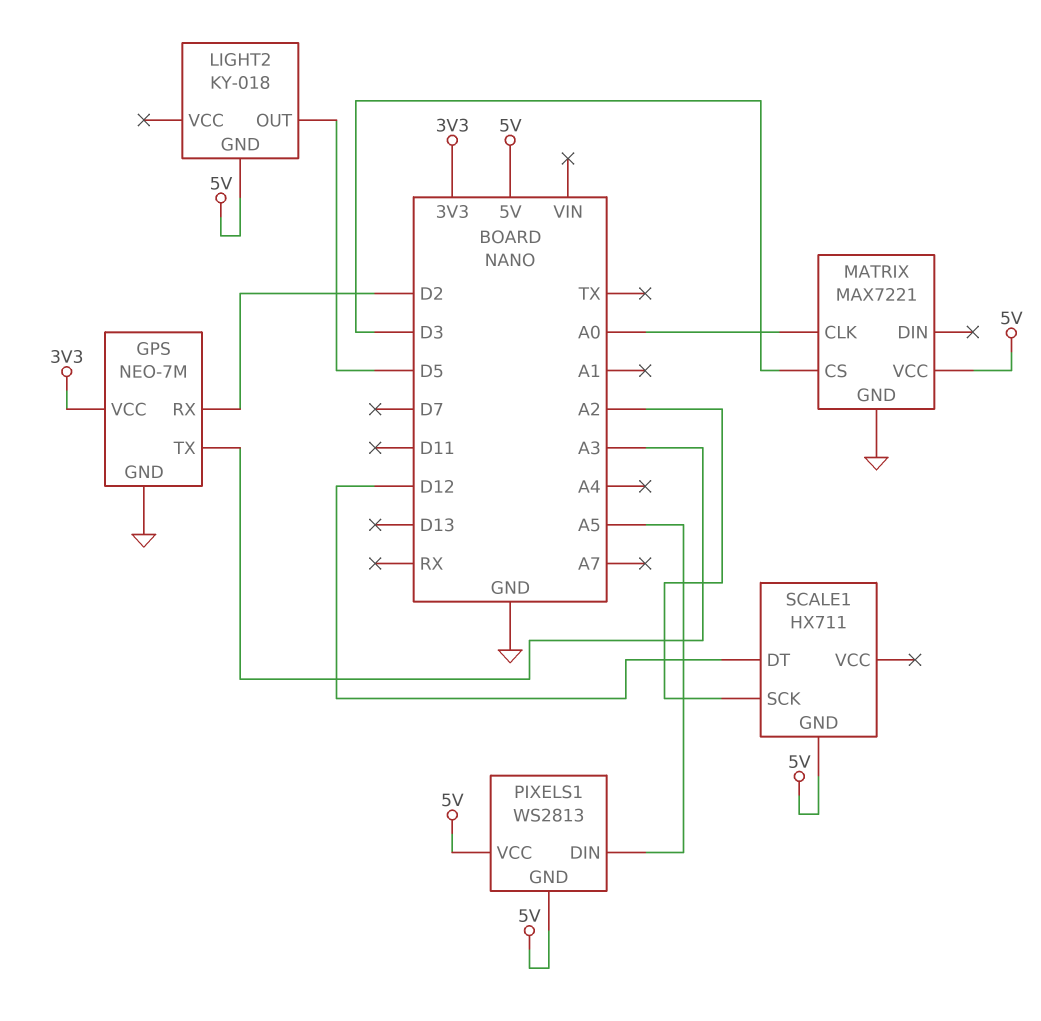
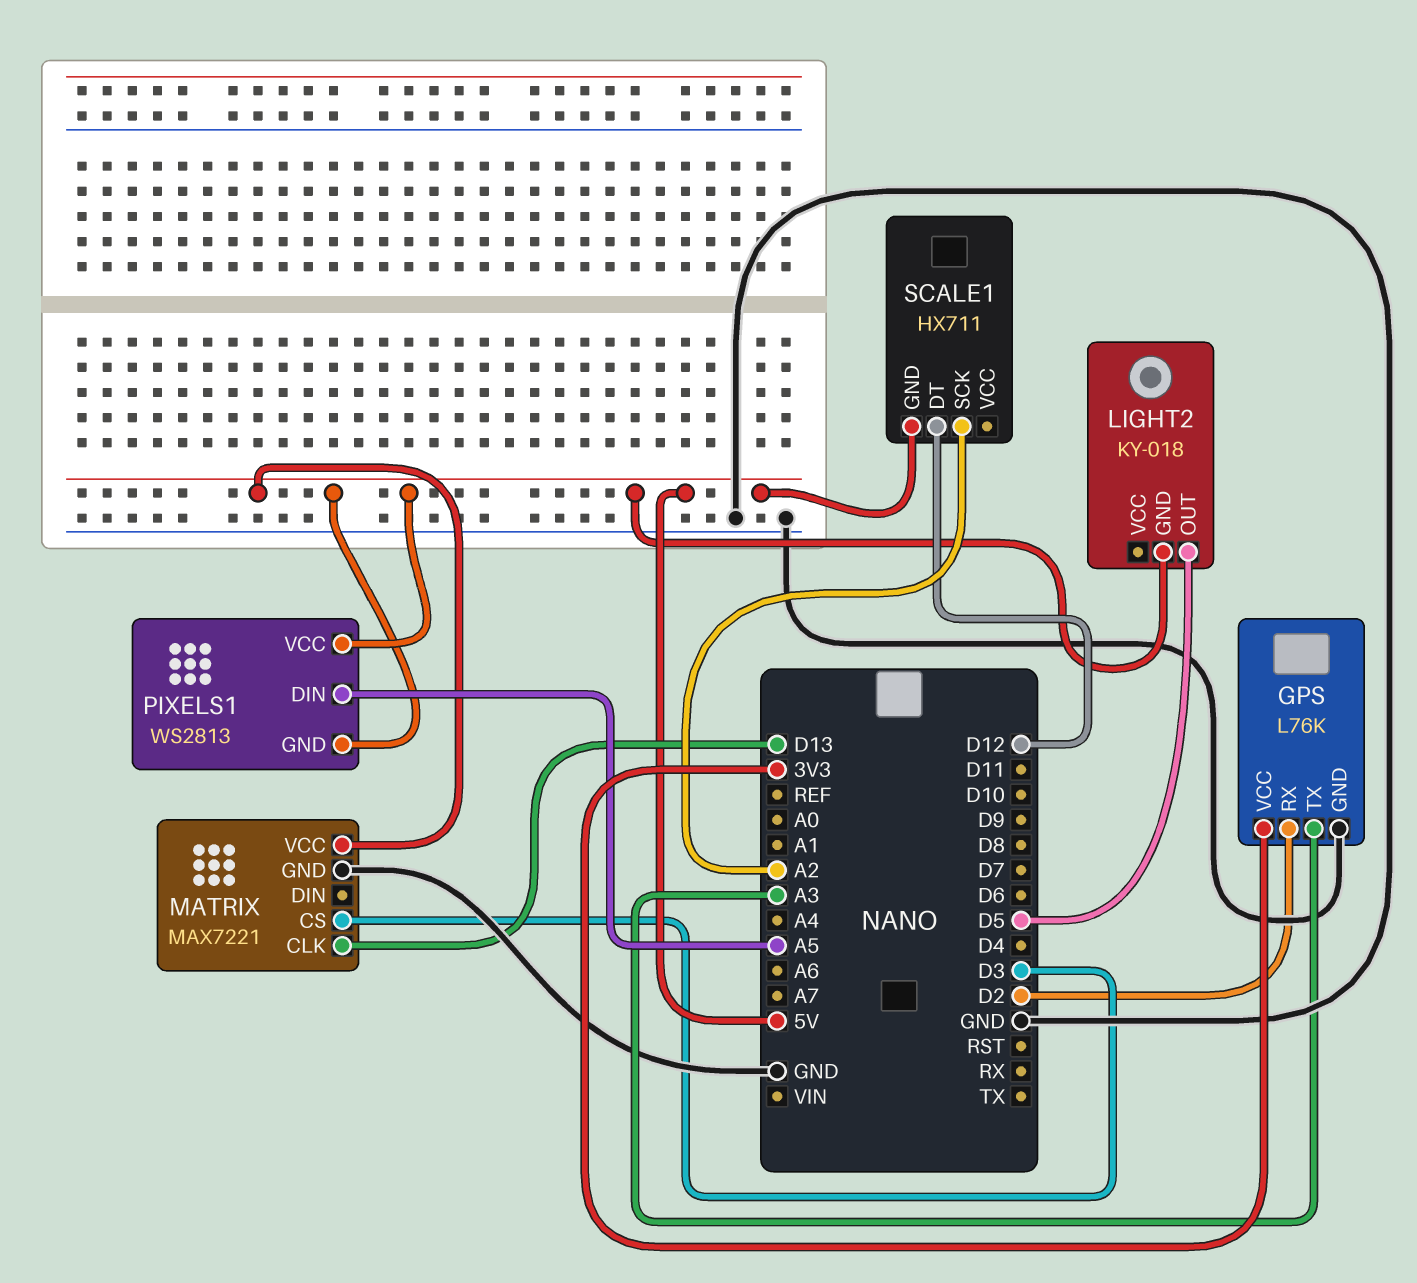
GPS: NEO-7M -> L76K
MATRIX pin CLK: A0 -> D13

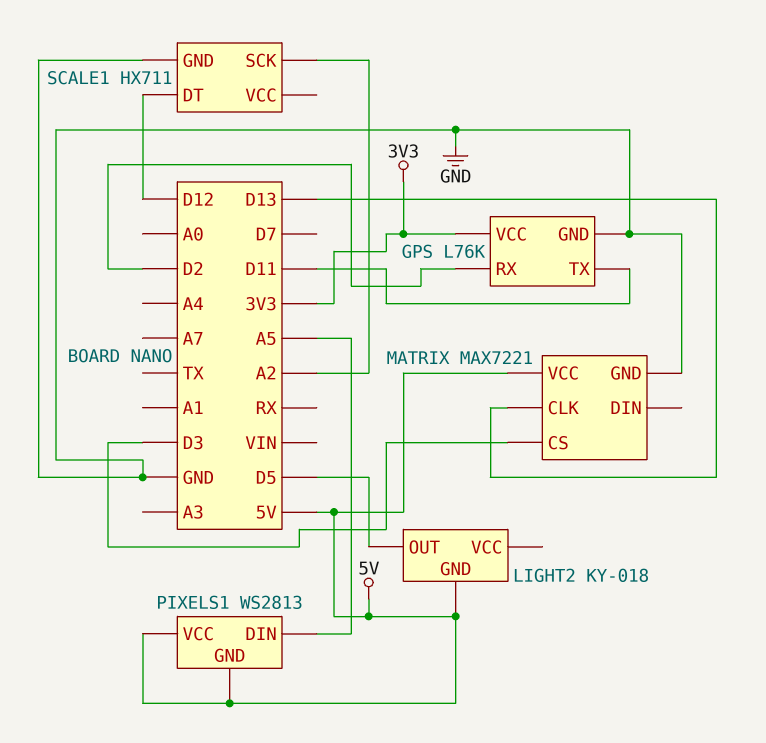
GPS pin TX: A3 -> D11
SCALE1 pin GND: 5V -> GND

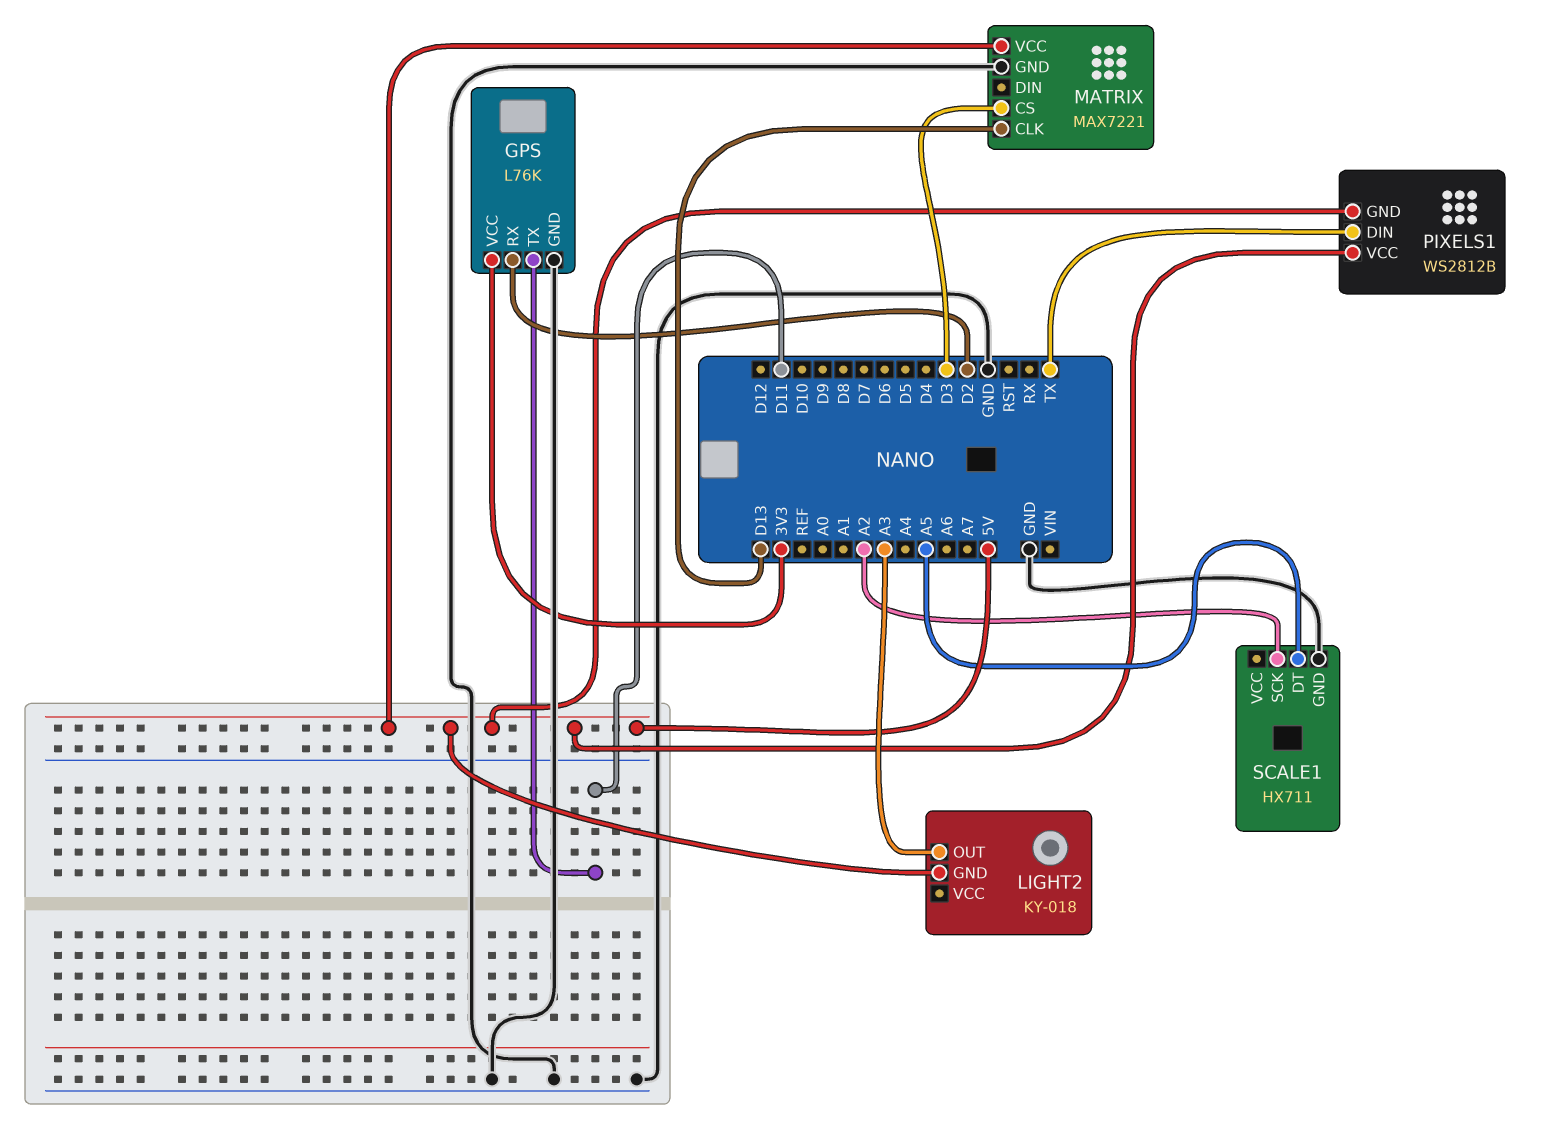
LIGHT2 pin OUT: D5 -> A3
PIXELS1: WS2813 -> WS2812B
PIXELS1 pin DIN: A5 -> TX
SCALE1 pin DT: D12 -> A5

